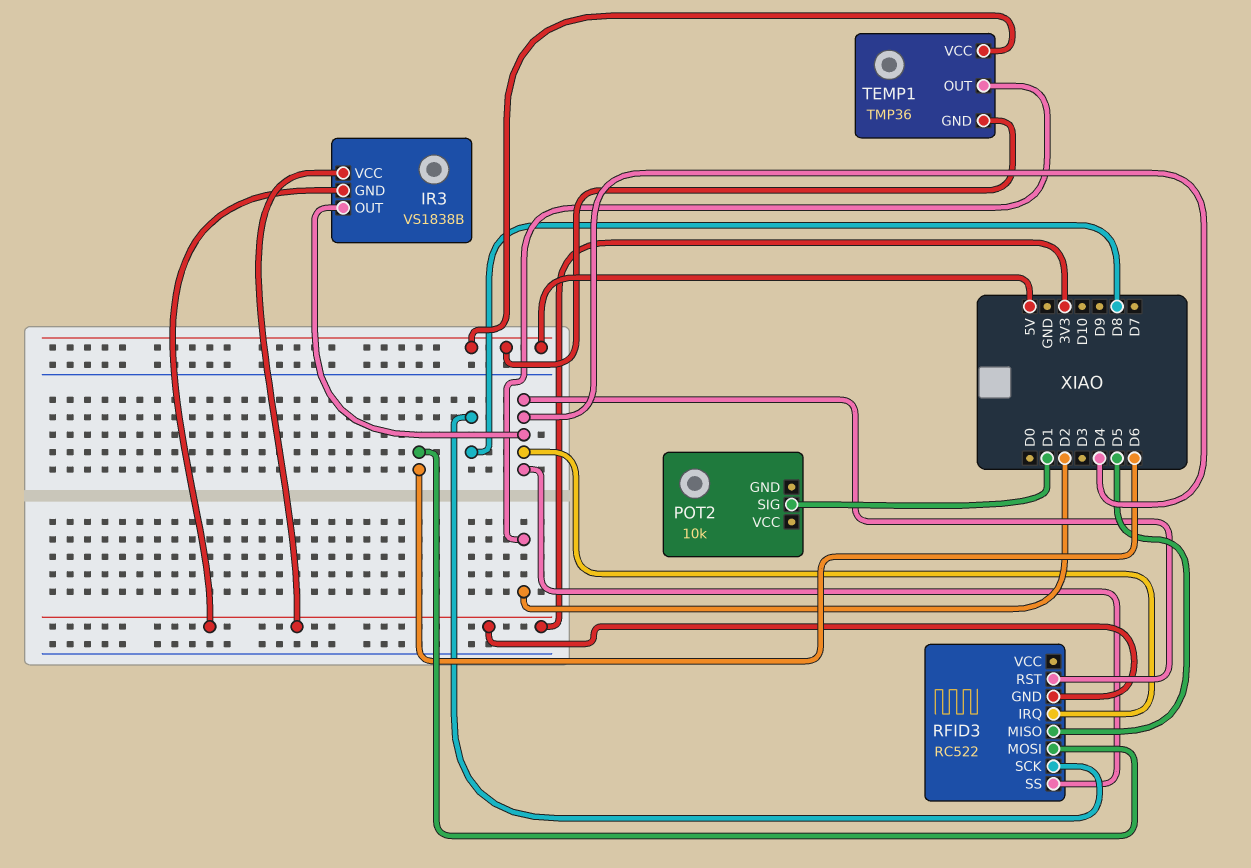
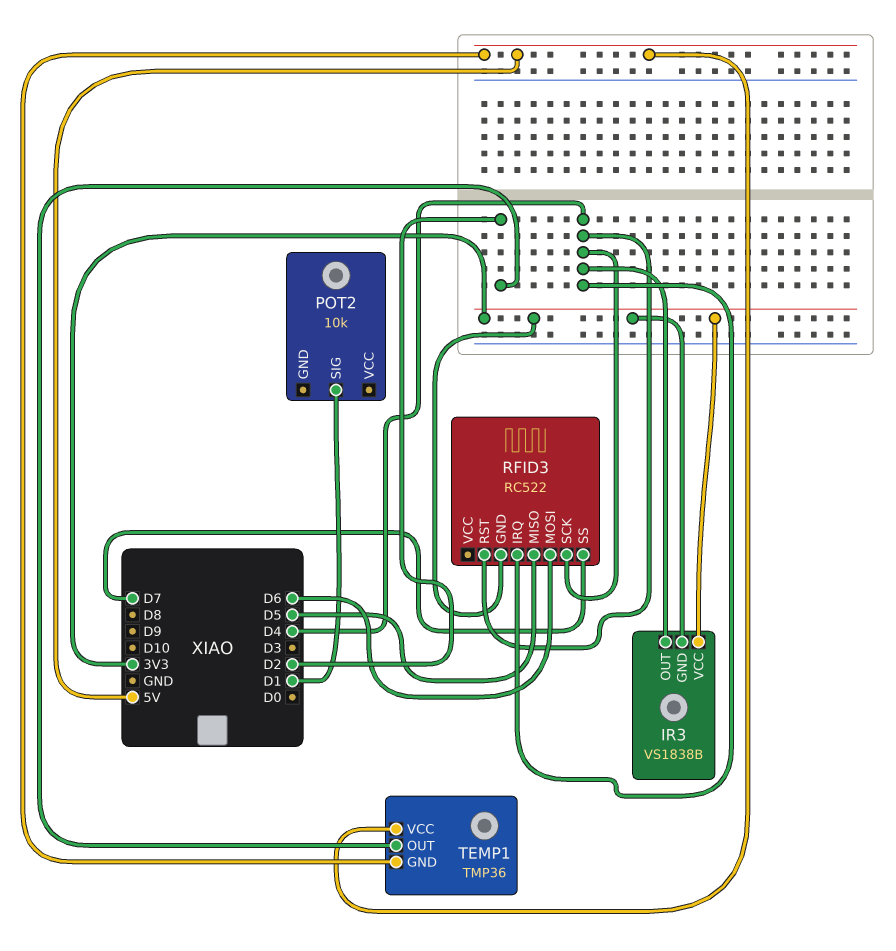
RFID3 pin SCK: D8 -> D4
RFID3 pin SS: D4 -> D7

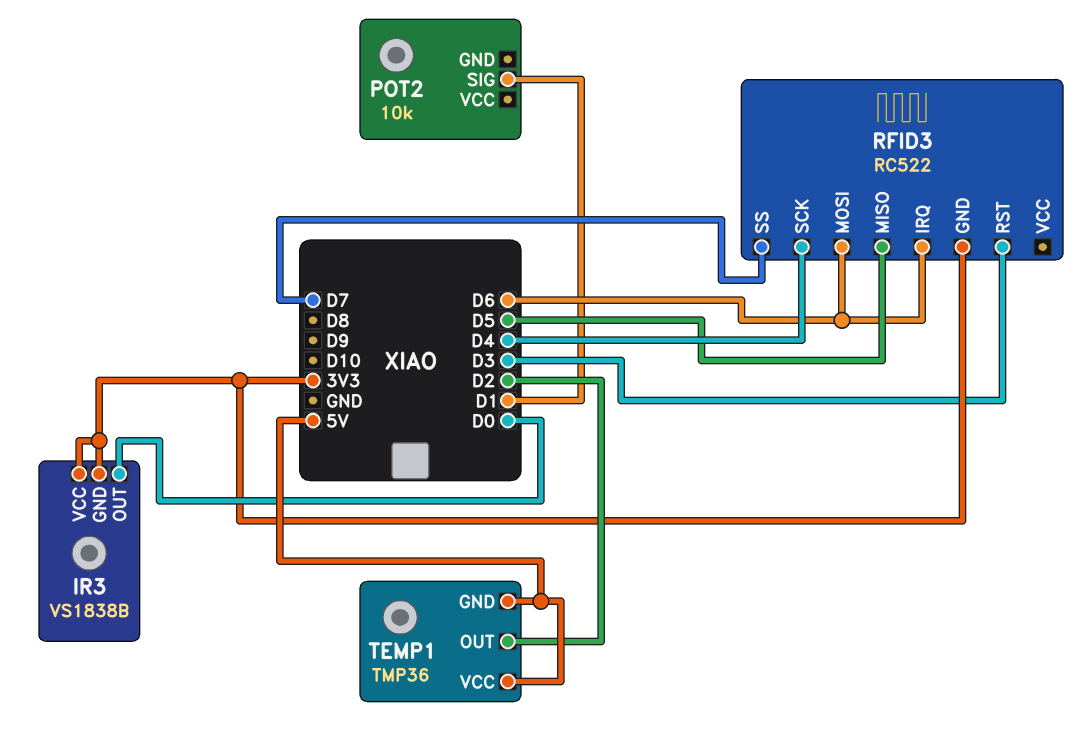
IR3 pin OUT: D4 -> D0
RFID3 pin IRQ: D4 -> D6
RFID3 pin RST: D4 -> D3

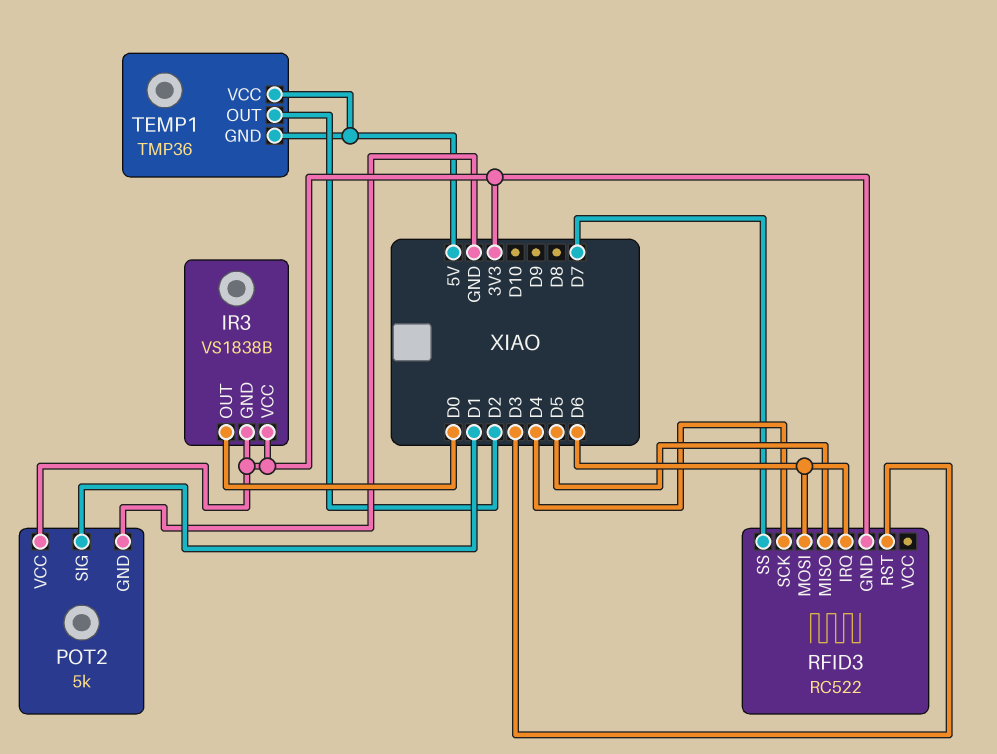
POT2: 10k -> 5k
POT2 pin GND: none -> GND
POT2 pin VCC: none -> 3V3

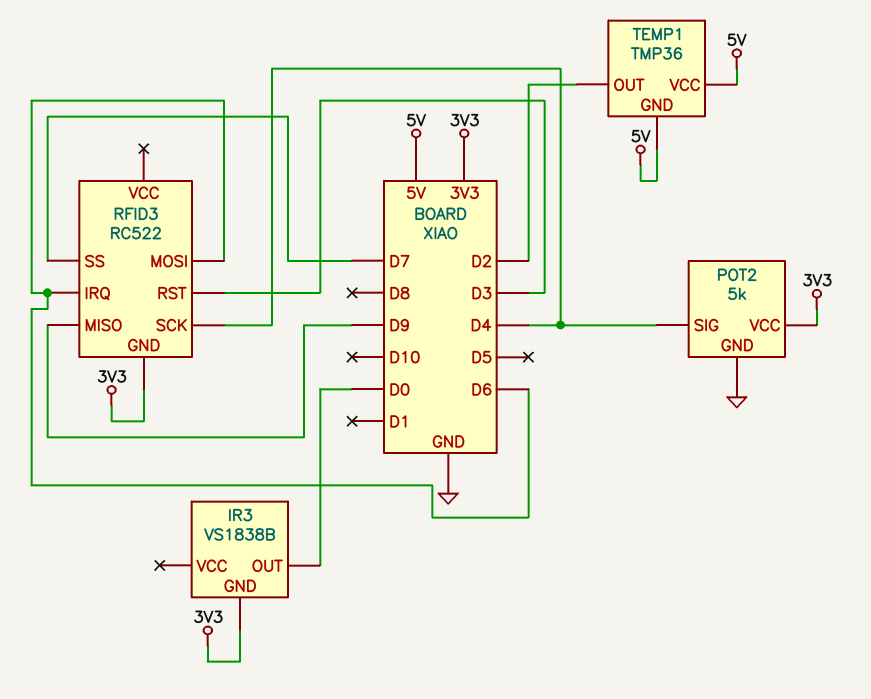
IR3 pin VCC: 3V3 -> none
POT2 pin SIG: D1 -> D4
RFID3 pin MISO: D5 -> D9

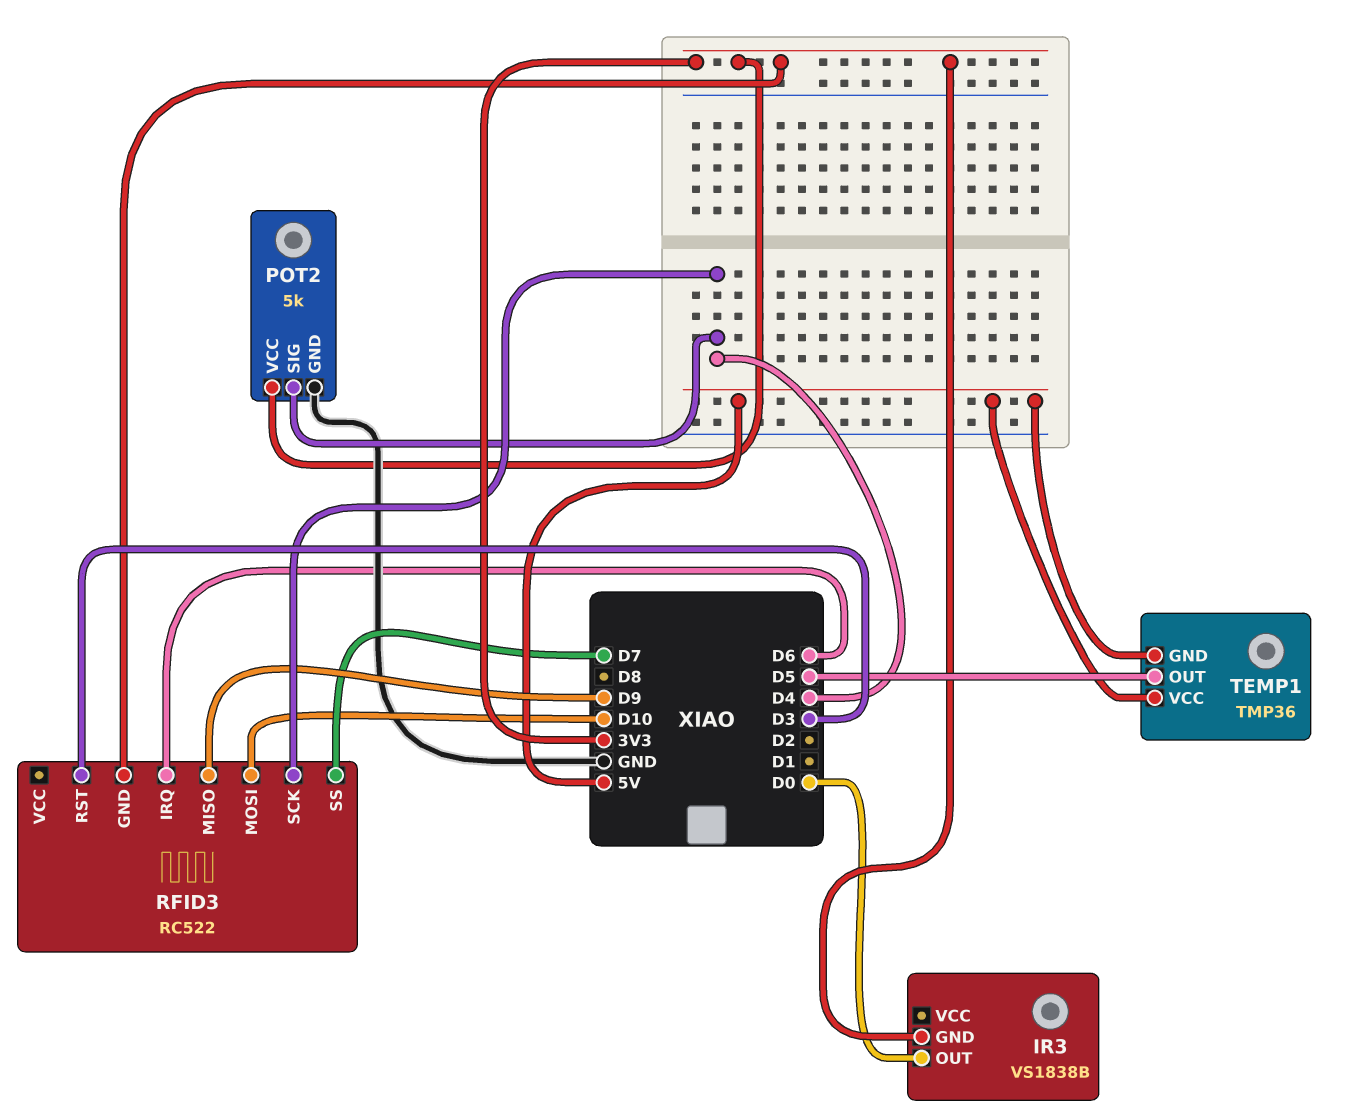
RFID3 pin MOSI: D6 -> D10
TEMP1 pin OUT: D2 -> D5

